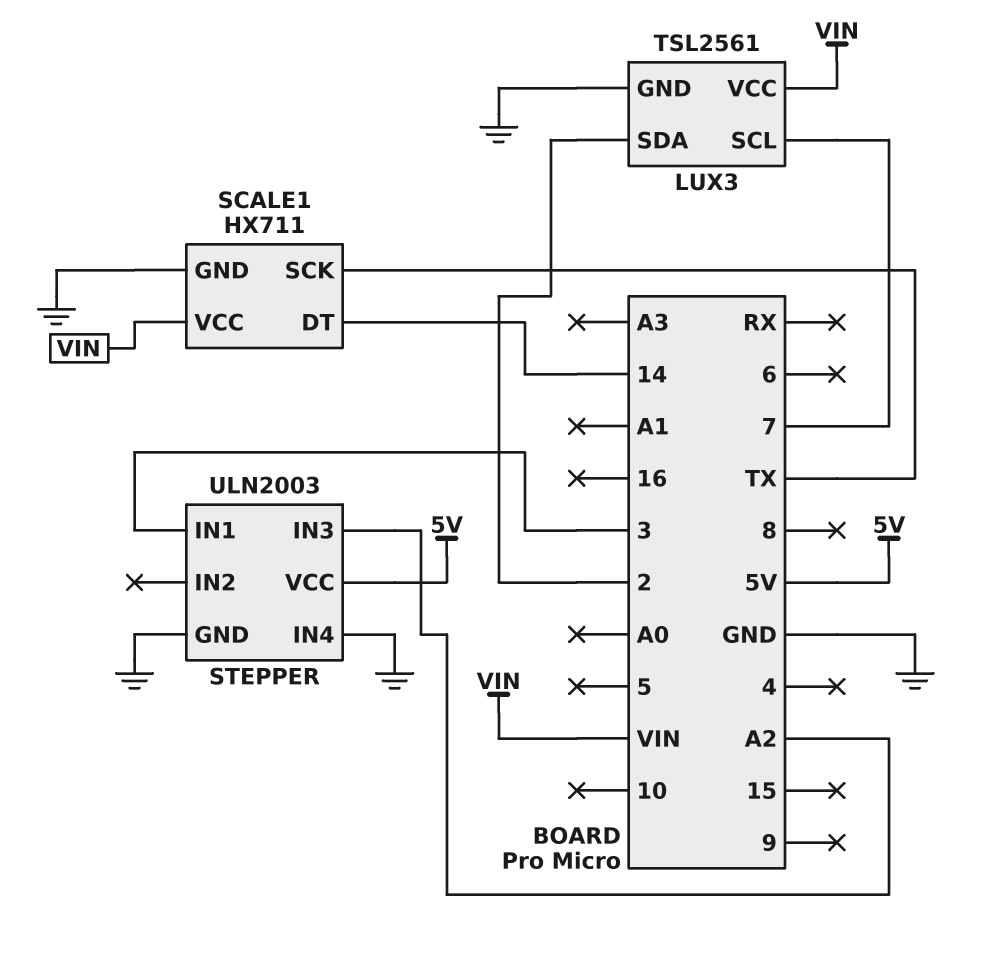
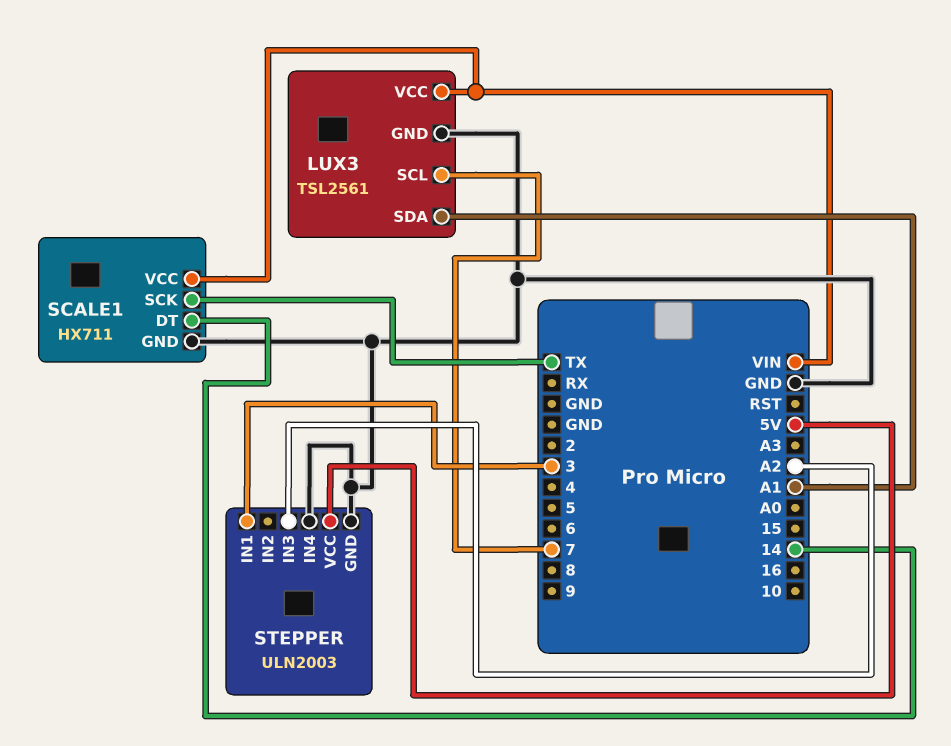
LUX3 pin SDA: 2 -> A1

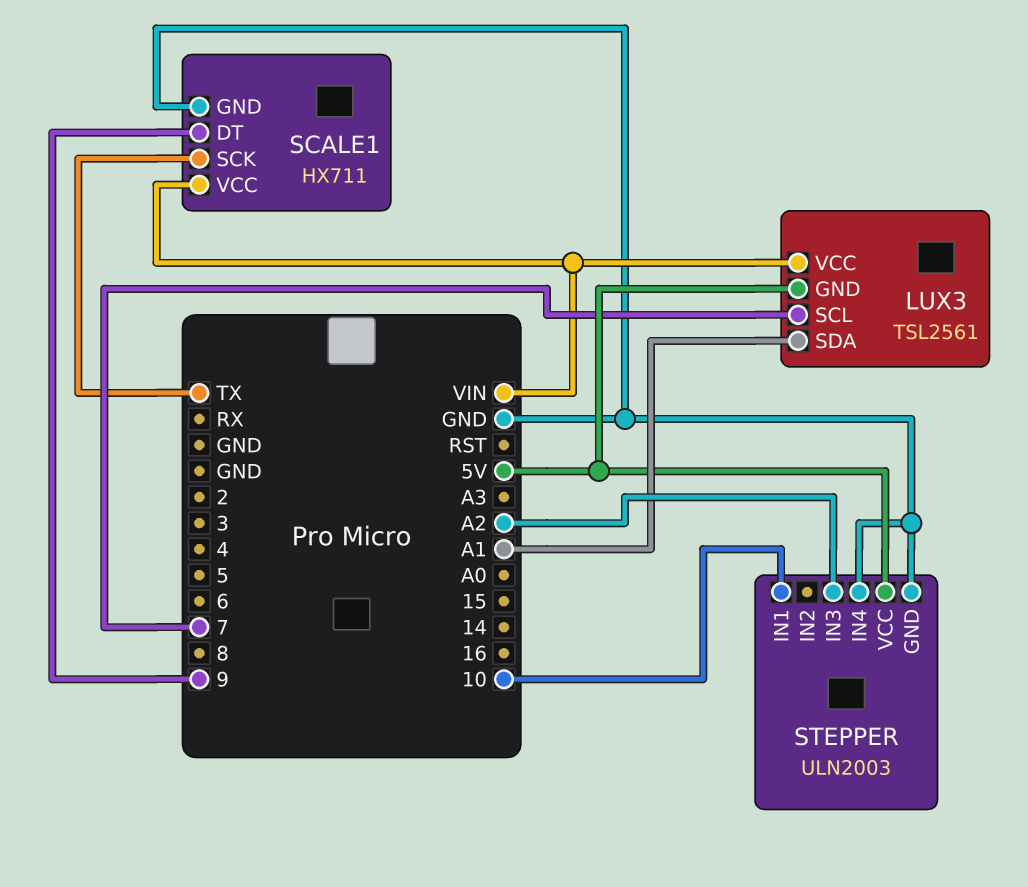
LUX3 pin GND: GND -> 5V
SCALE1 pin DT: 14 -> 9
STEPPER pin IN1: 3 -> 10

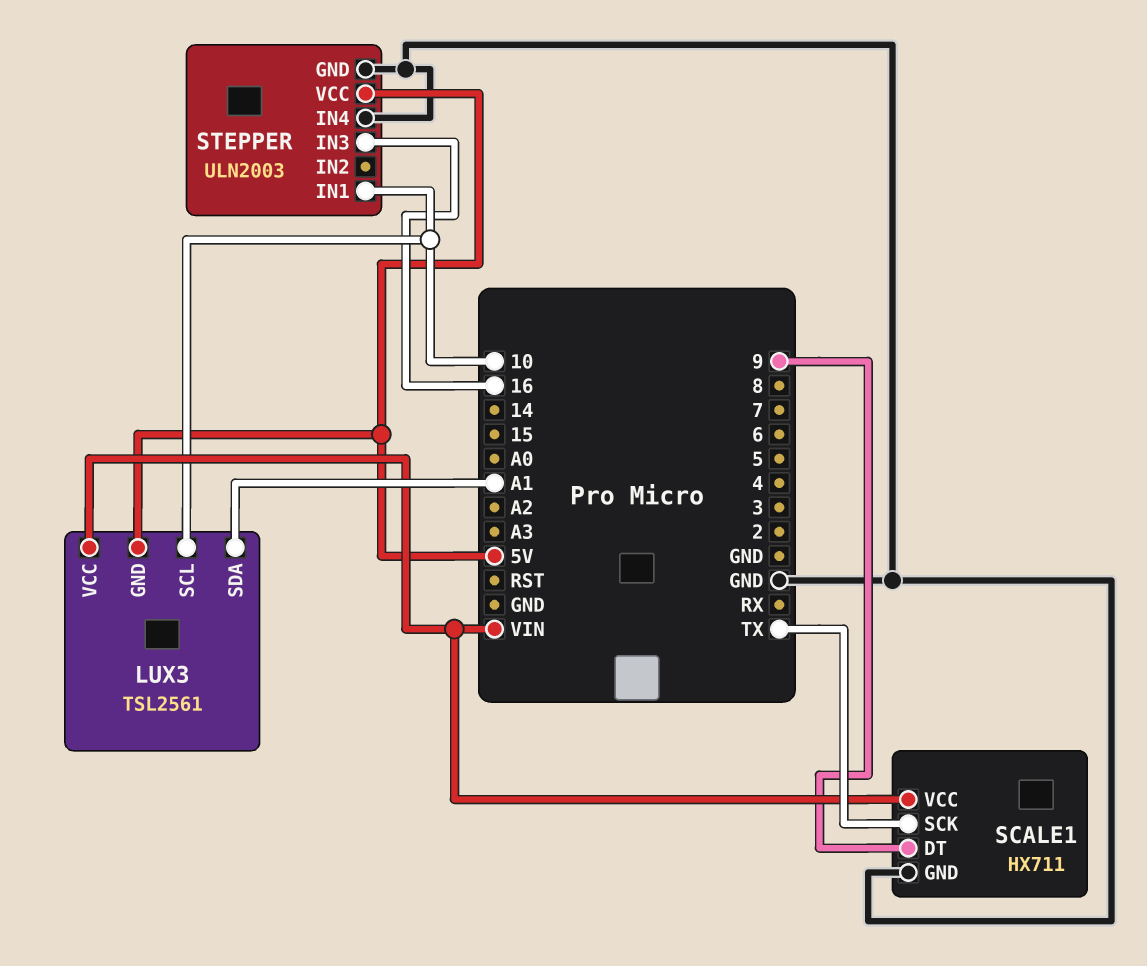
LUX3 pin SCL: 7 -> 10
STEPPER pin IN3: A2 -> 16

